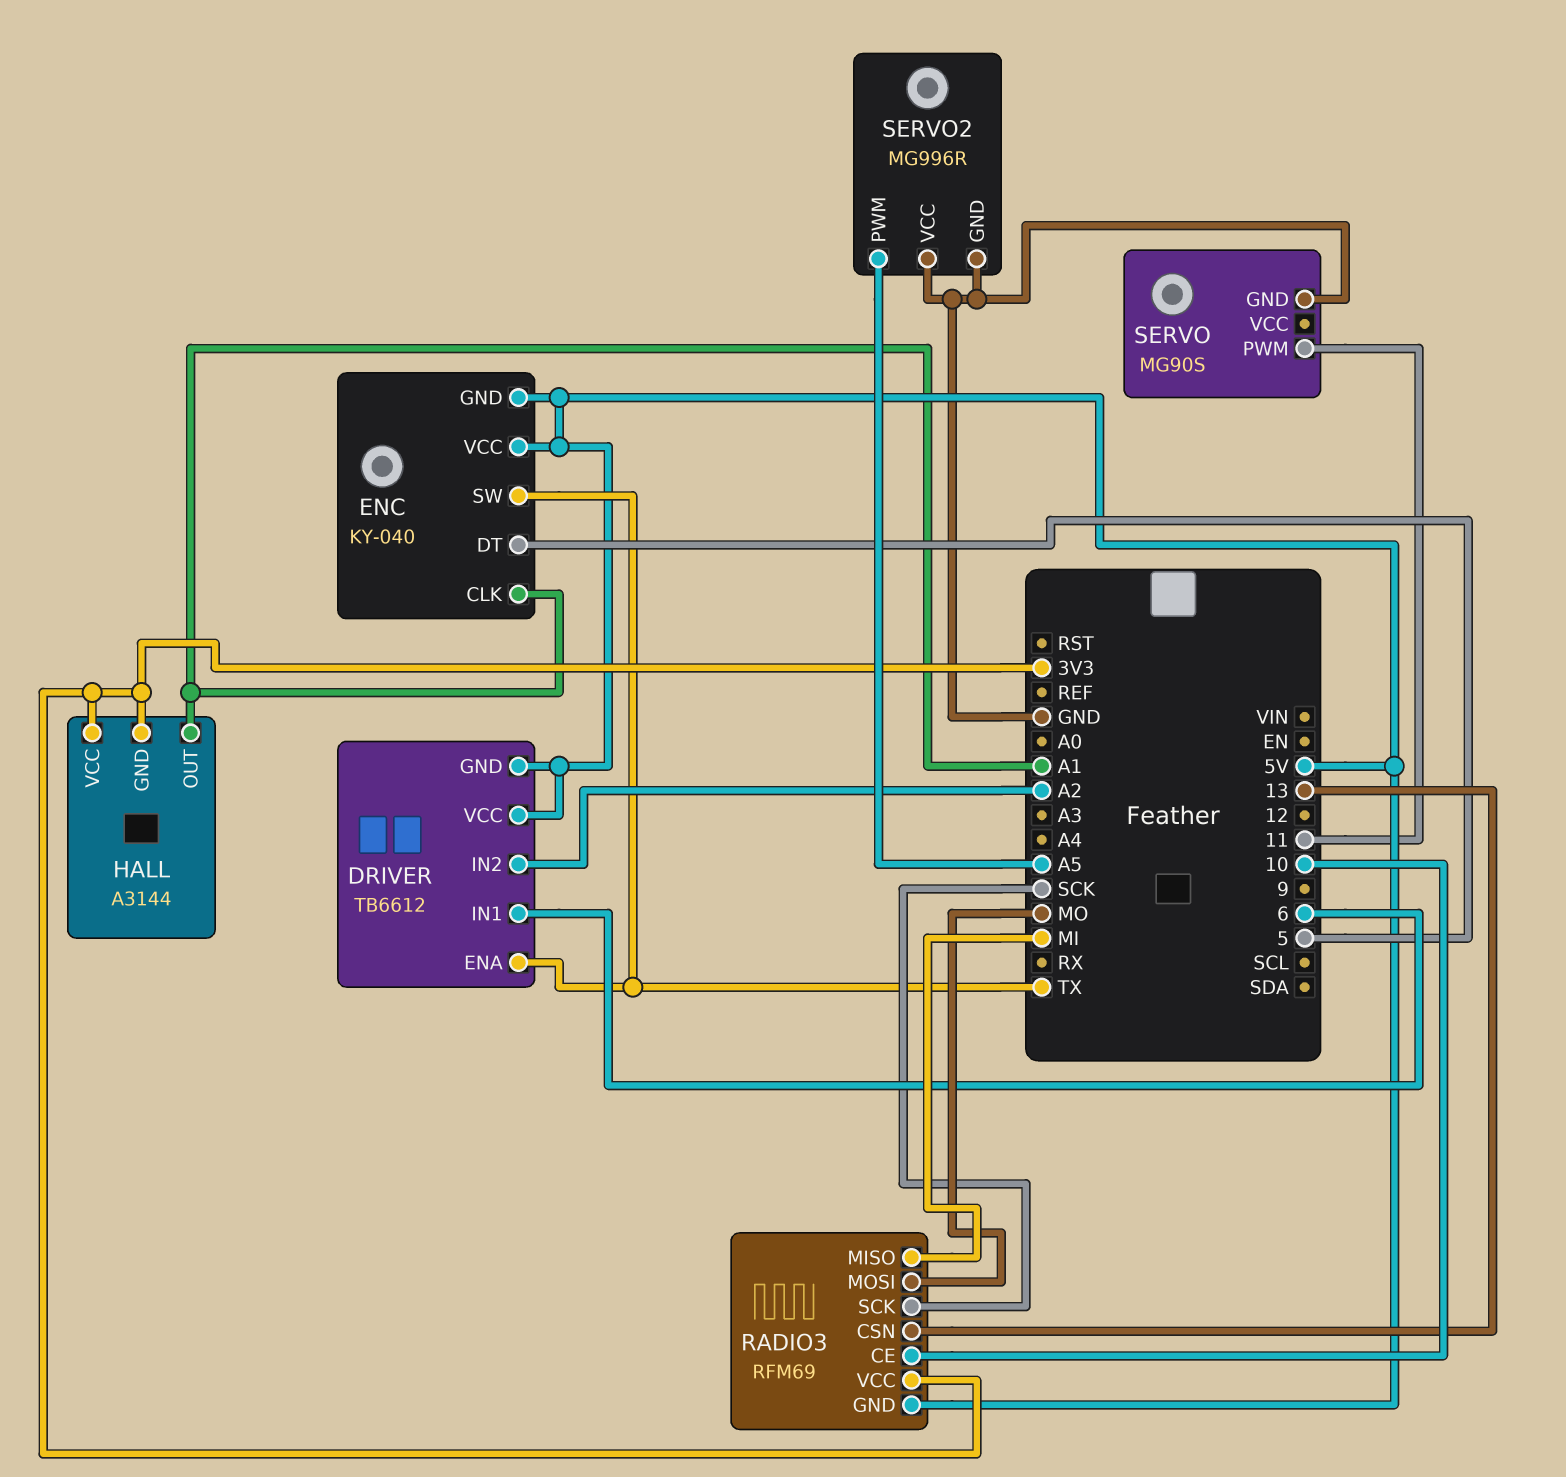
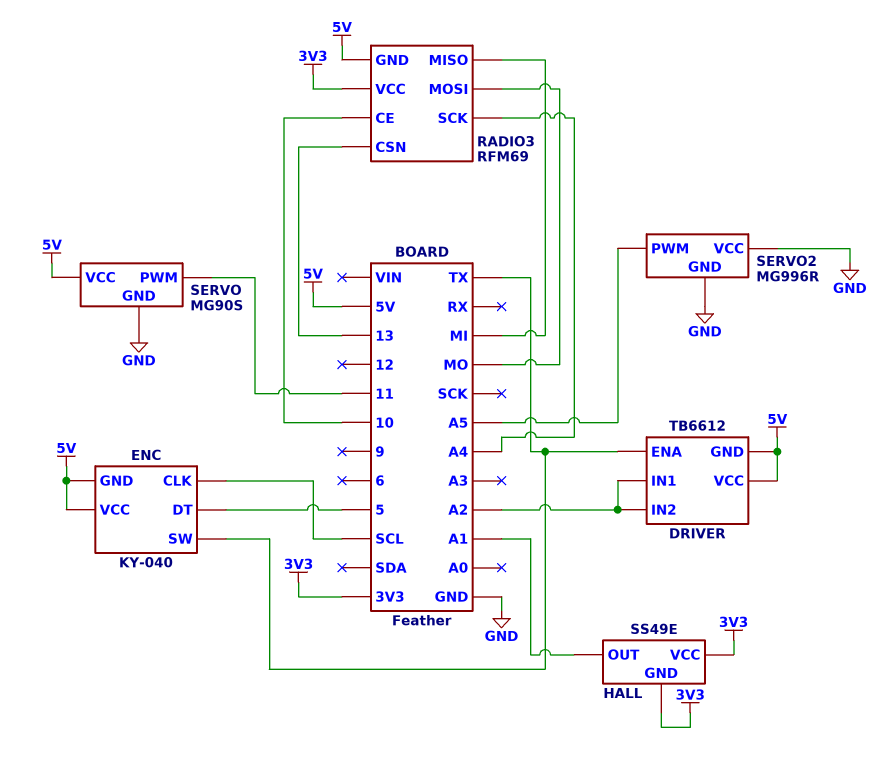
DRIVER pin IN1: 6 -> A2
ENC pin CLK: A1 -> SCL
HALL: A3144 -> SS49E
RADIO3 pin SCK: SCK -> A4
SERVO pin VCC: none -> 5V

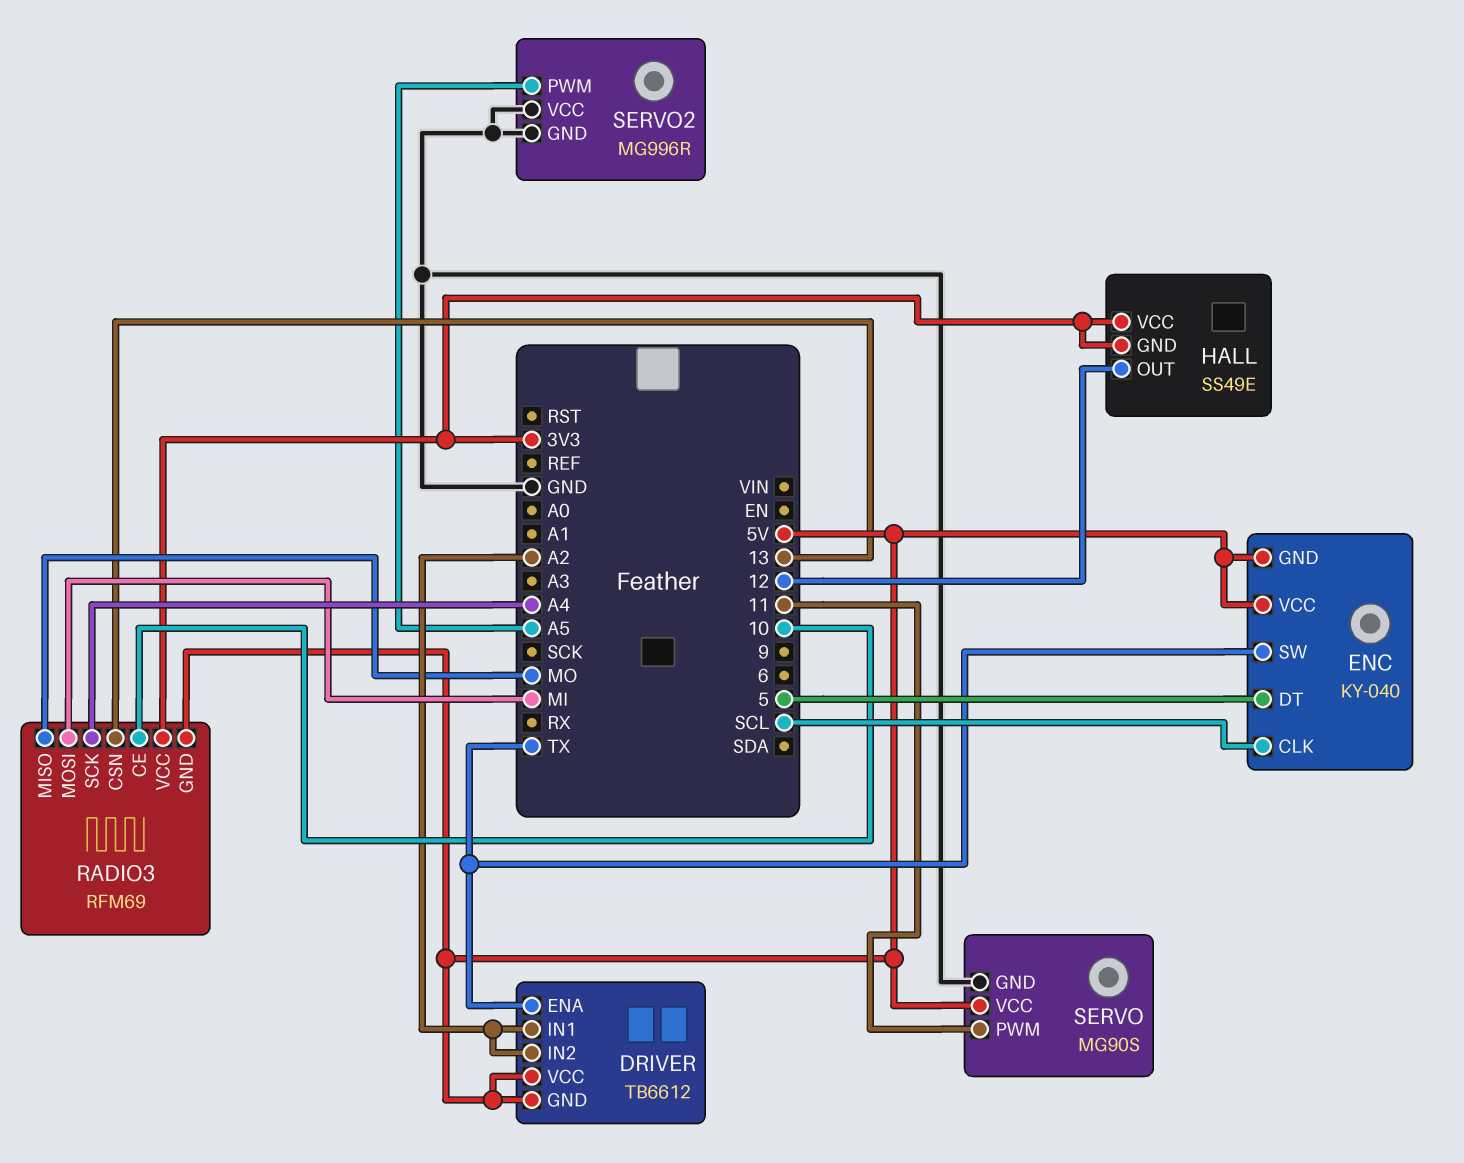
HALL pin OUT: A1 -> 12
RADIO3 pin MISO: MI -> MO
RADIO3 pin MOSI: MO -> MI

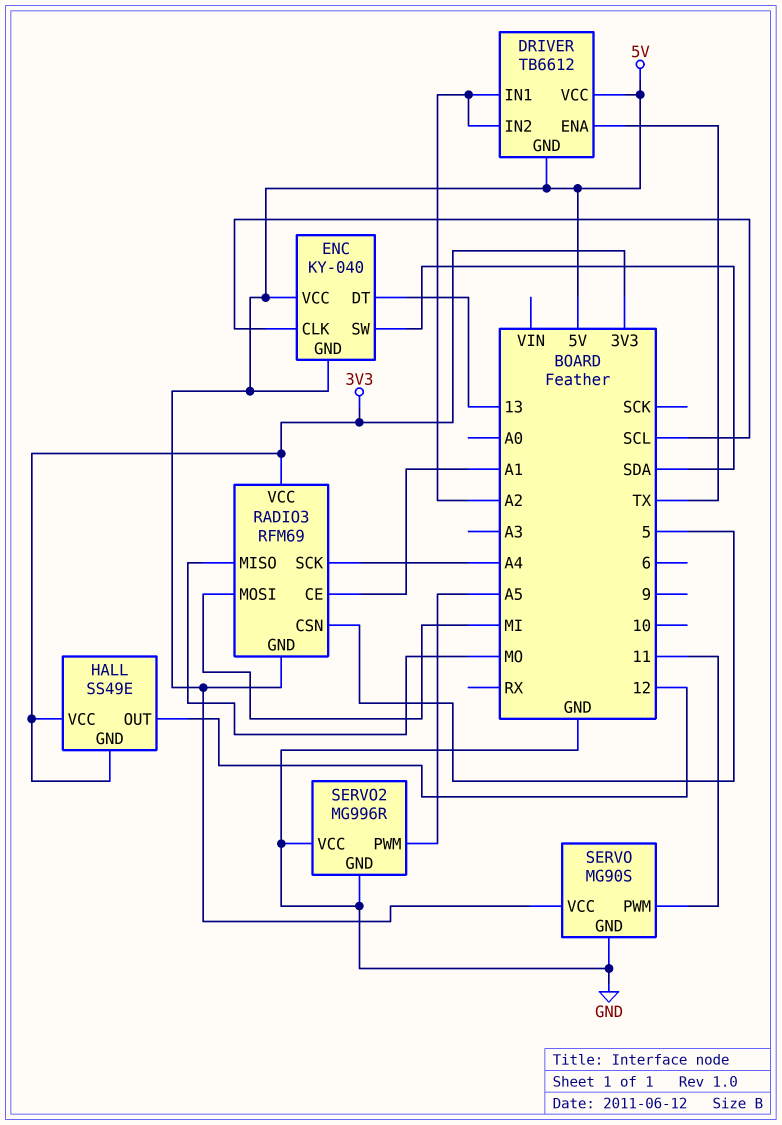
ENC pin DT: 5 -> 13
ENC pin SW: TX -> SDA
RADIO3 pin CE: 10 -> A1
RADIO3 pin CSN: 13 -> 5

